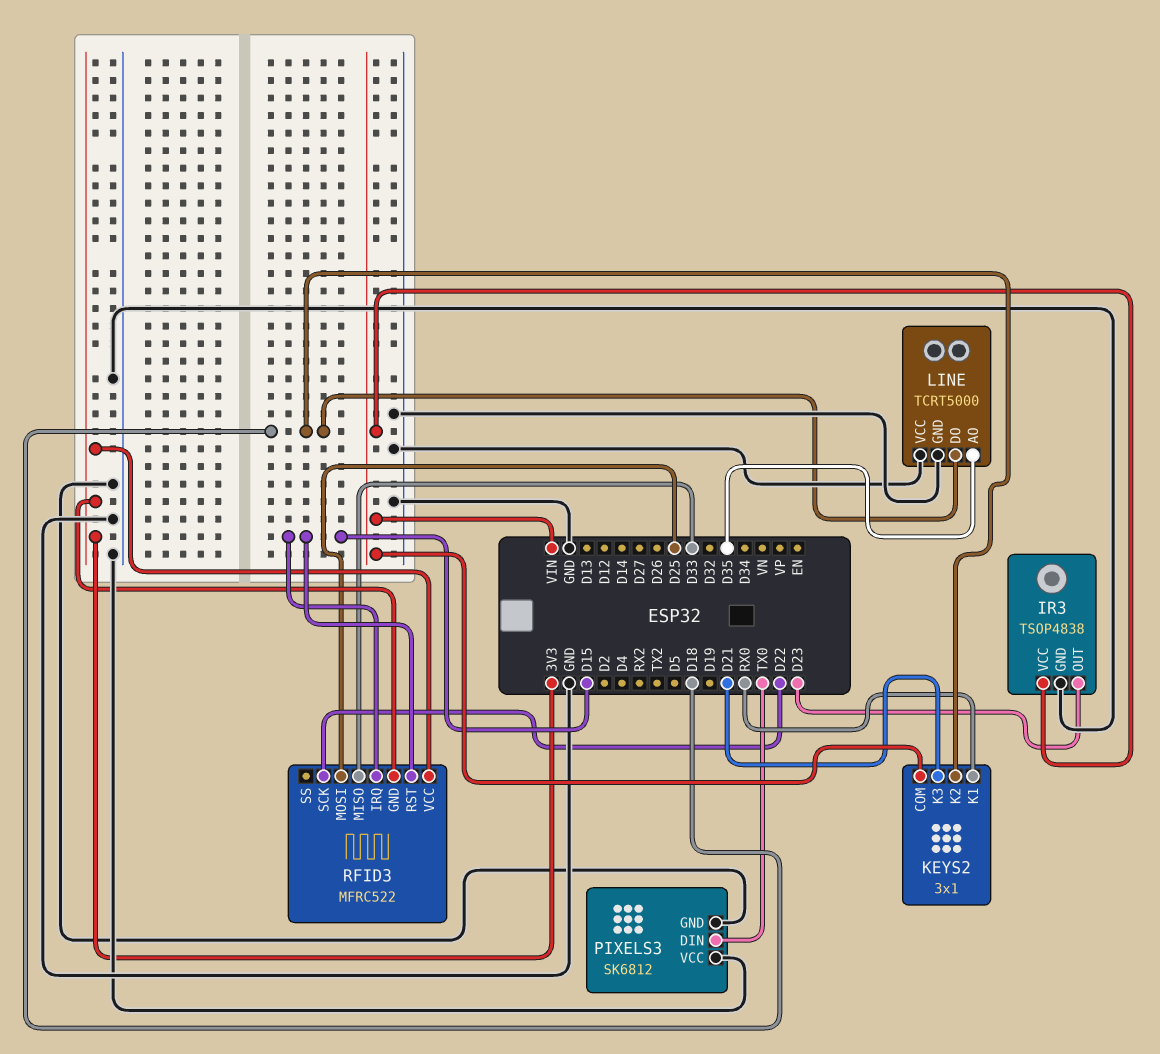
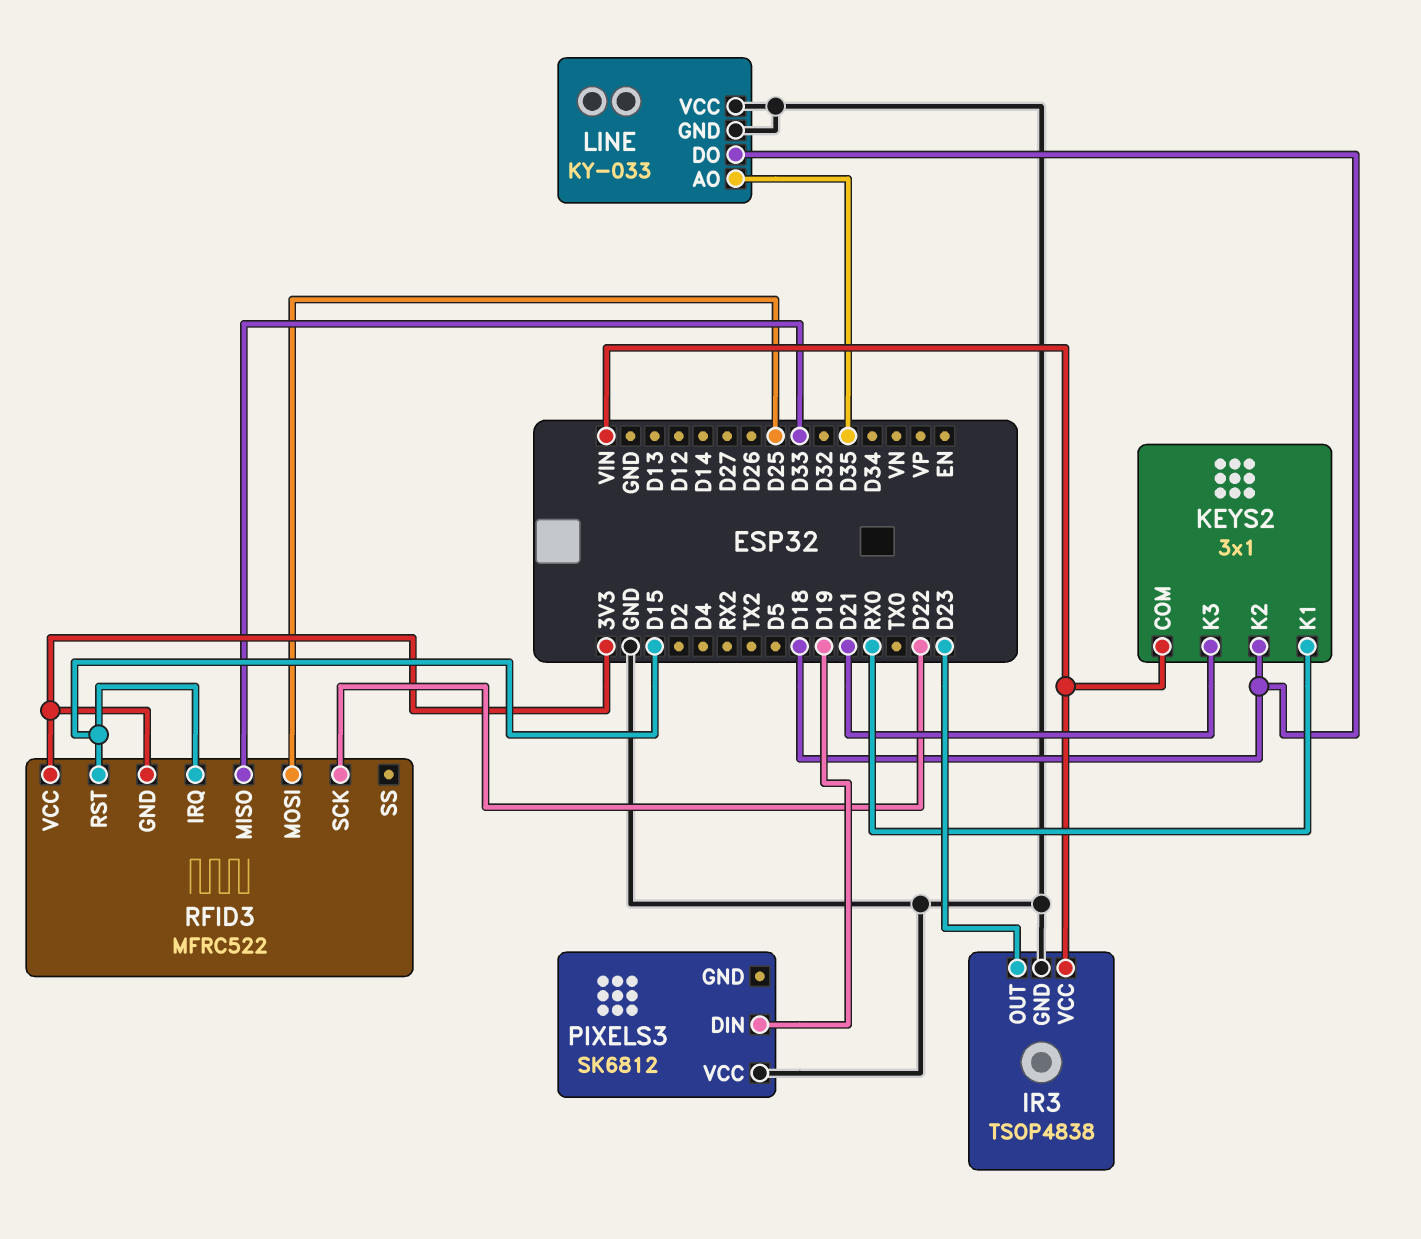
LINE: TCRT5000 -> KY-033
PIXELS3 pin DIN: TX0 -> D19
PIXELS3 pin GND: GND -> none

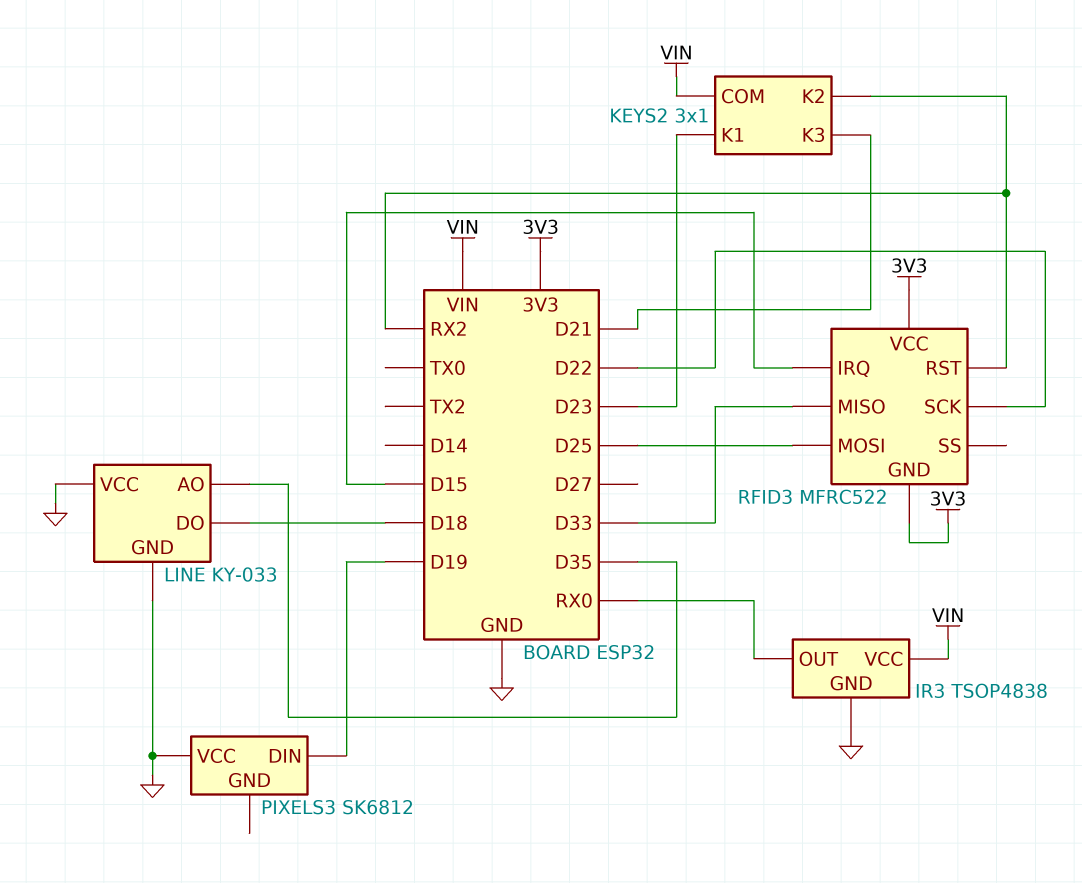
IR3 pin OUT: D23 -> RX0
KEYS2 pin K1: RX0 -> D23
KEYS2 pin K2: D18 -> RX2
RFID3 pin RST: D15 -> RX2

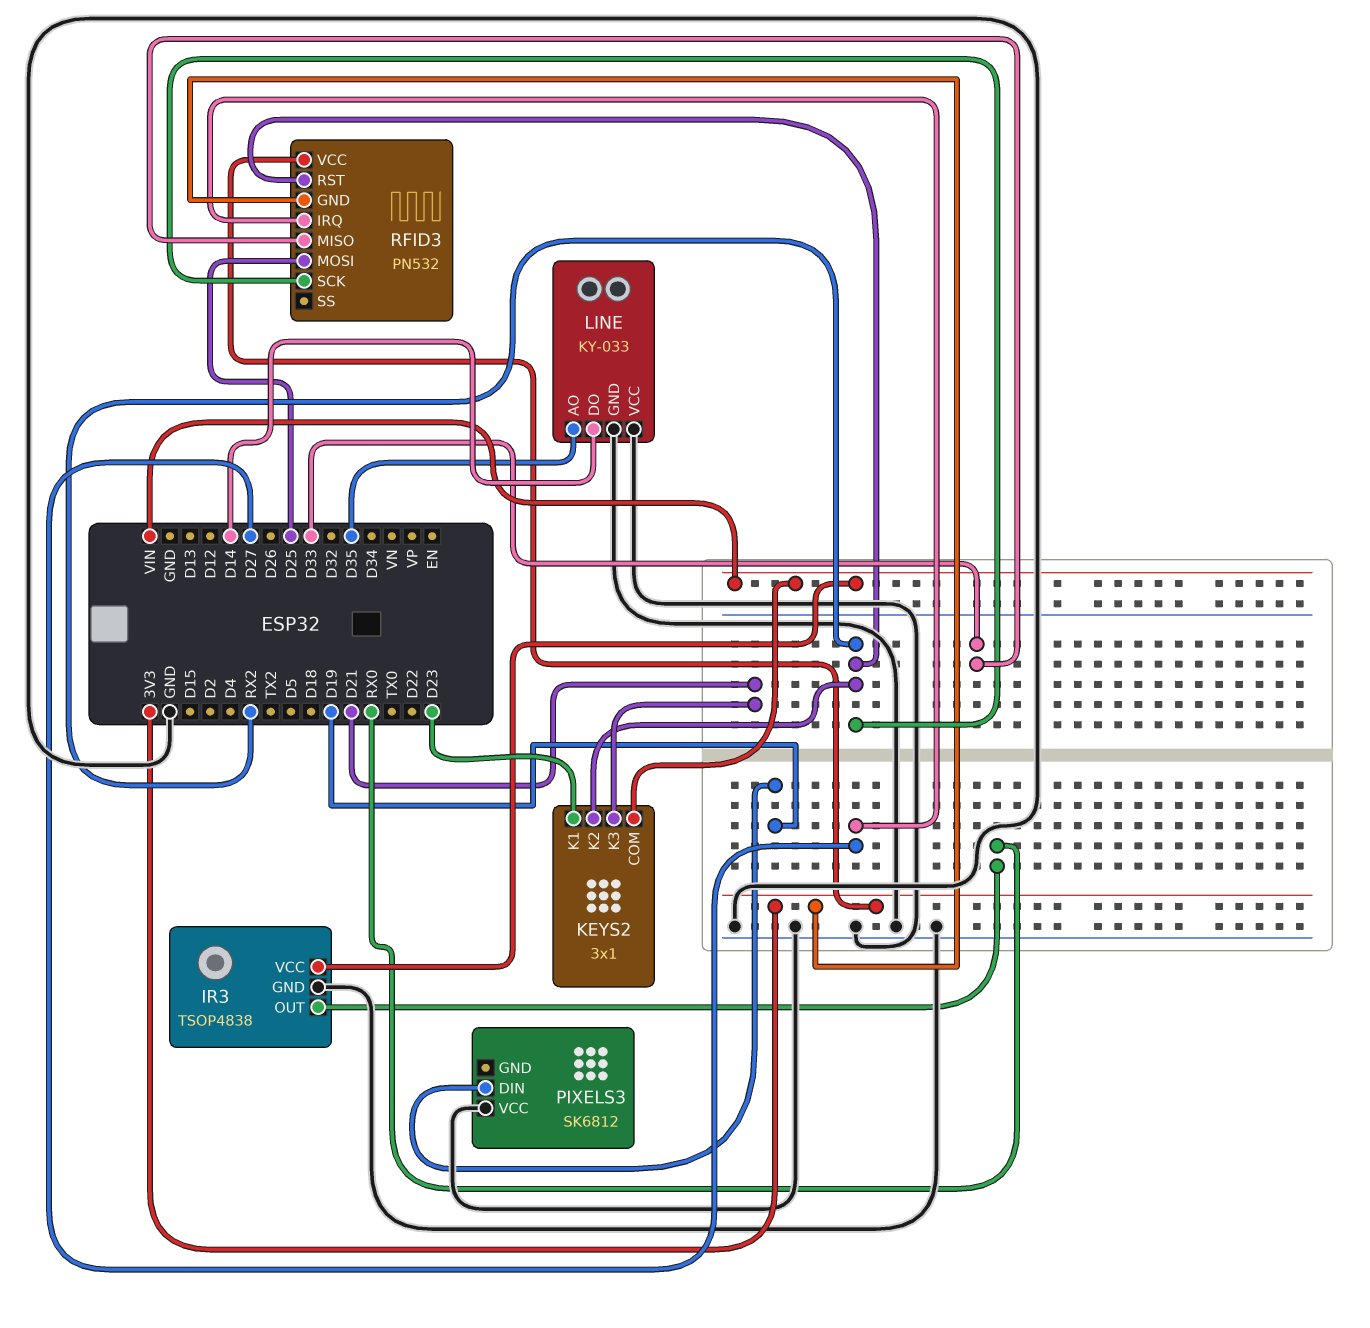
LINE pin DO: D18 -> D14
RFID3: MFRC522 -> PN532
RFID3 pin IRQ: D15 -> D27
RFID3 pin SCK: D22 -> RX2

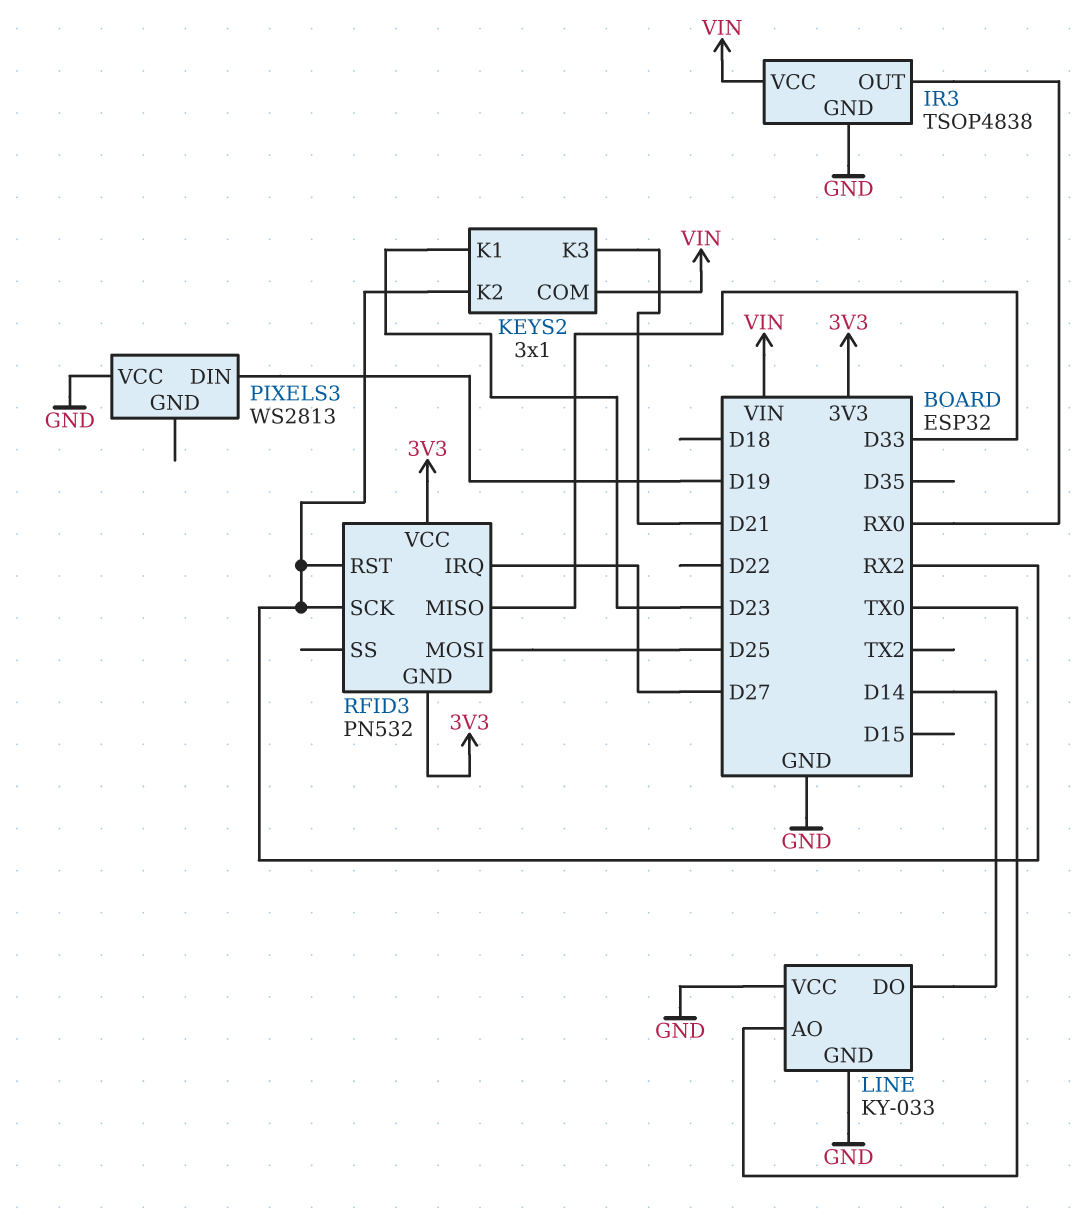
LINE pin AO: D35 -> TX0
PIXELS3: SK6812 -> WS2813

